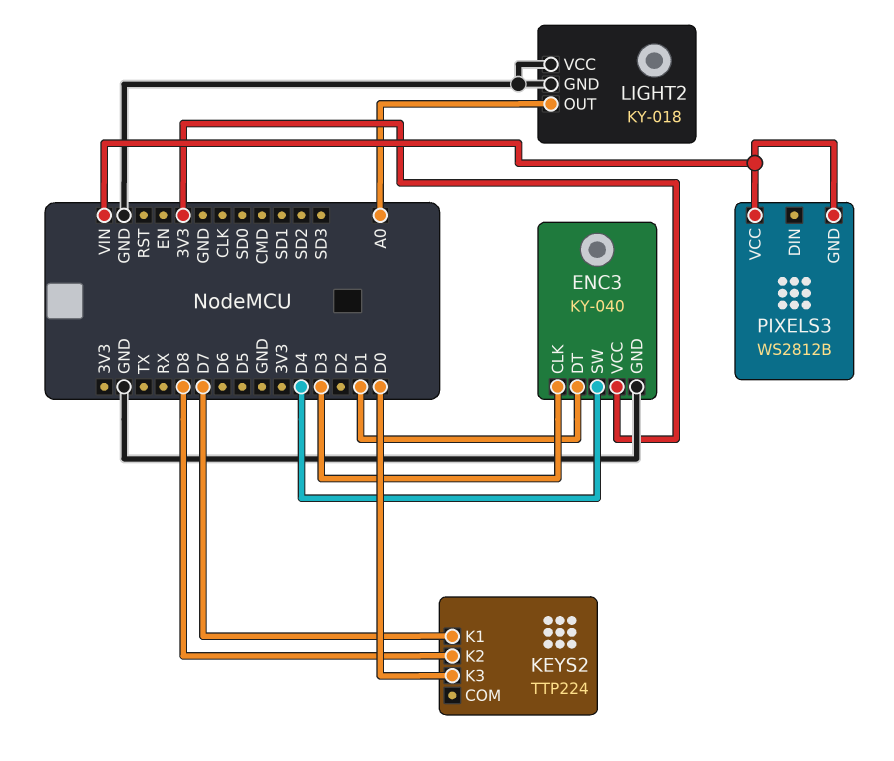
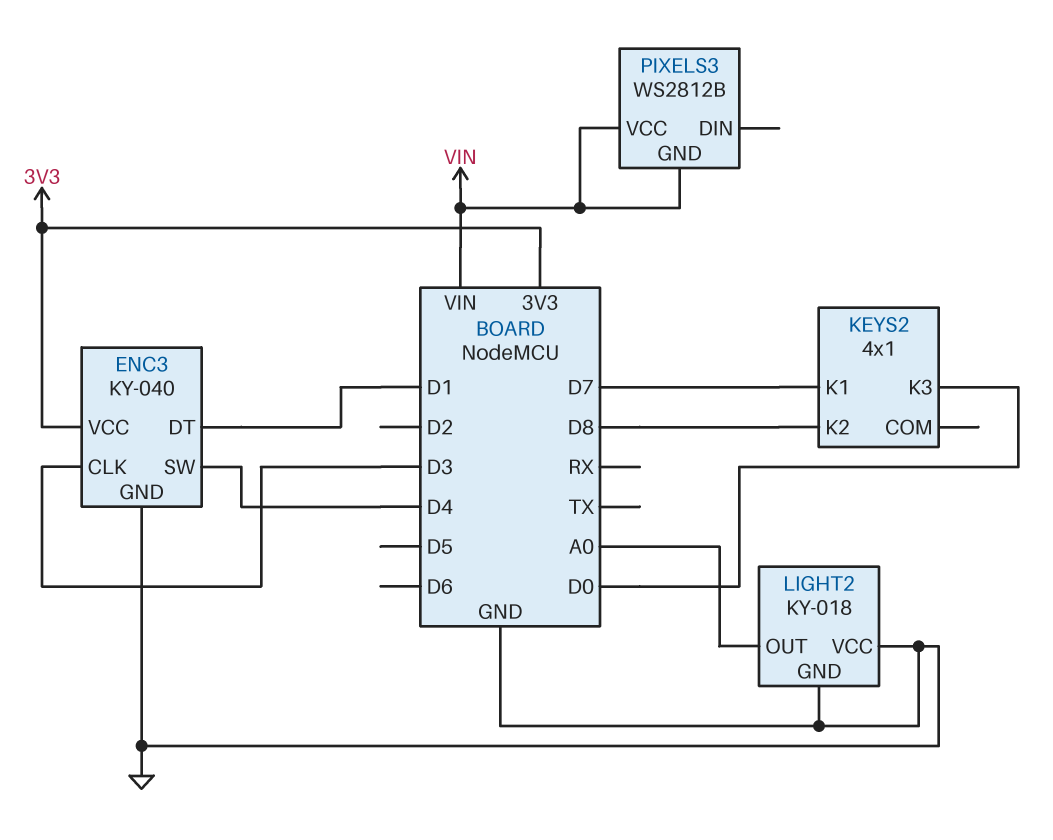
KEYS2: TTP224 -> 4x1

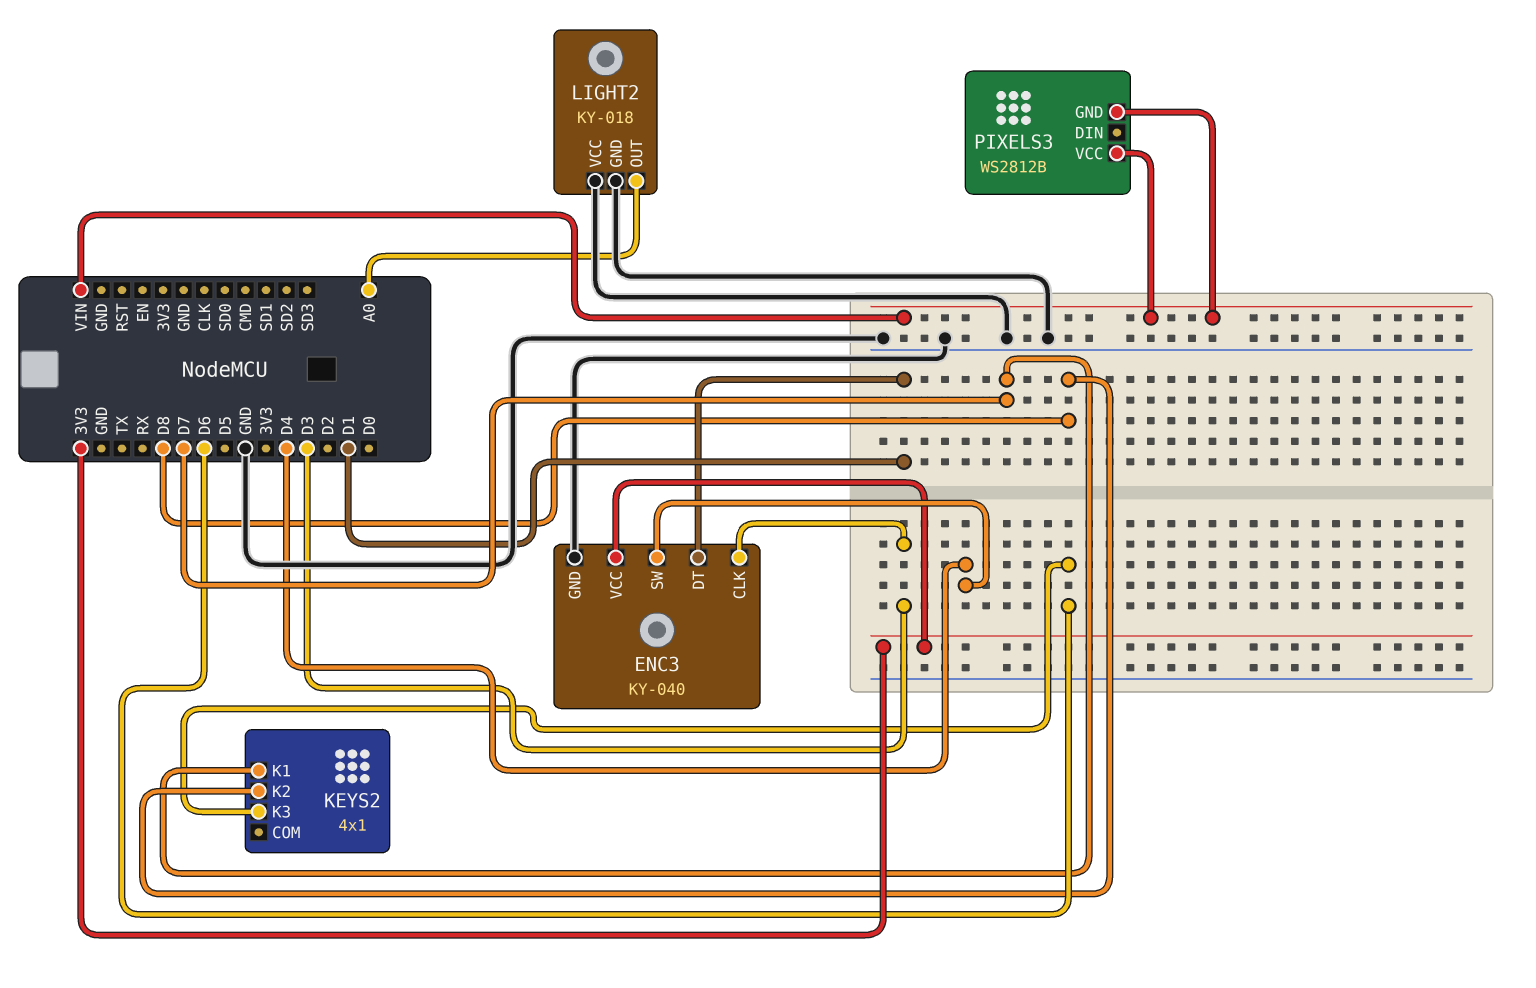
KEYS2 pin K3: D0 -> D6

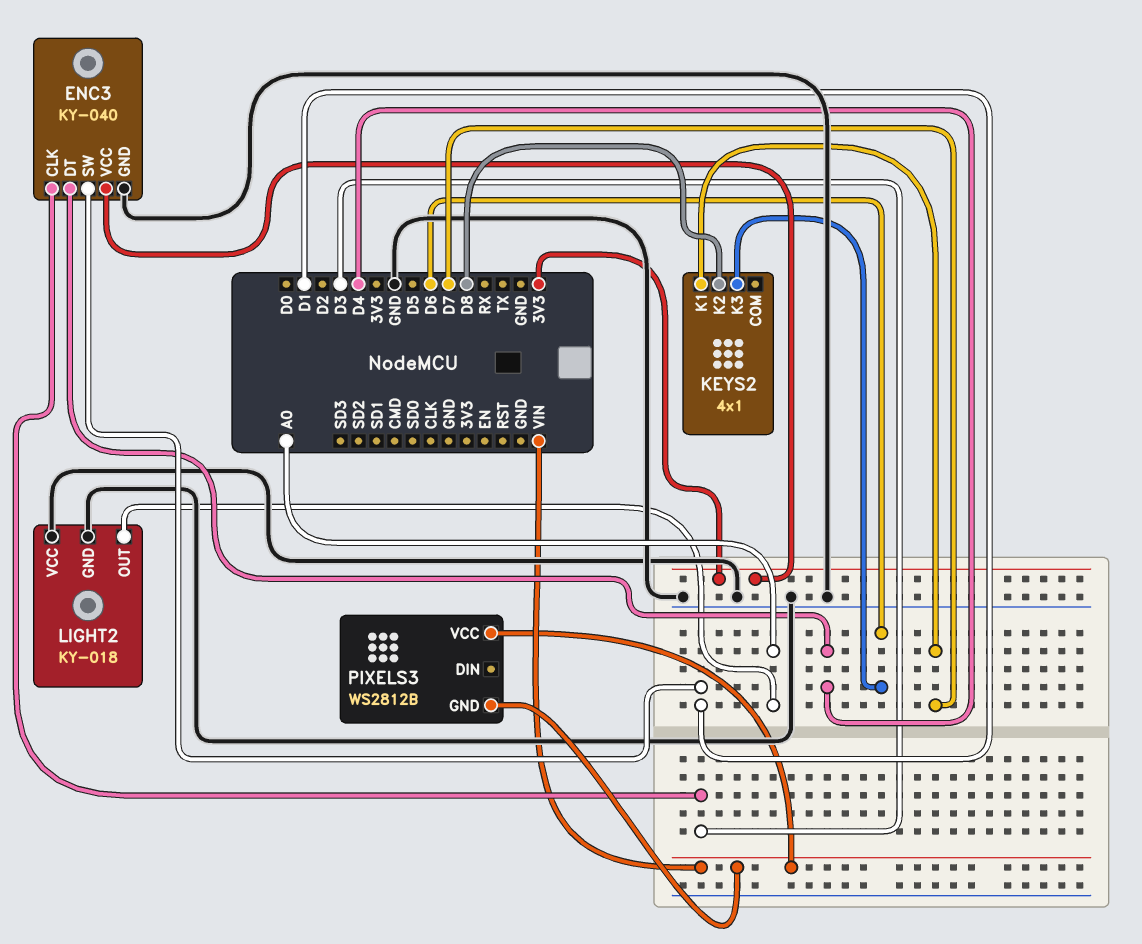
ENC3 pin DT: D1 -> D4
ENC3 pin SW: D4 -> D1

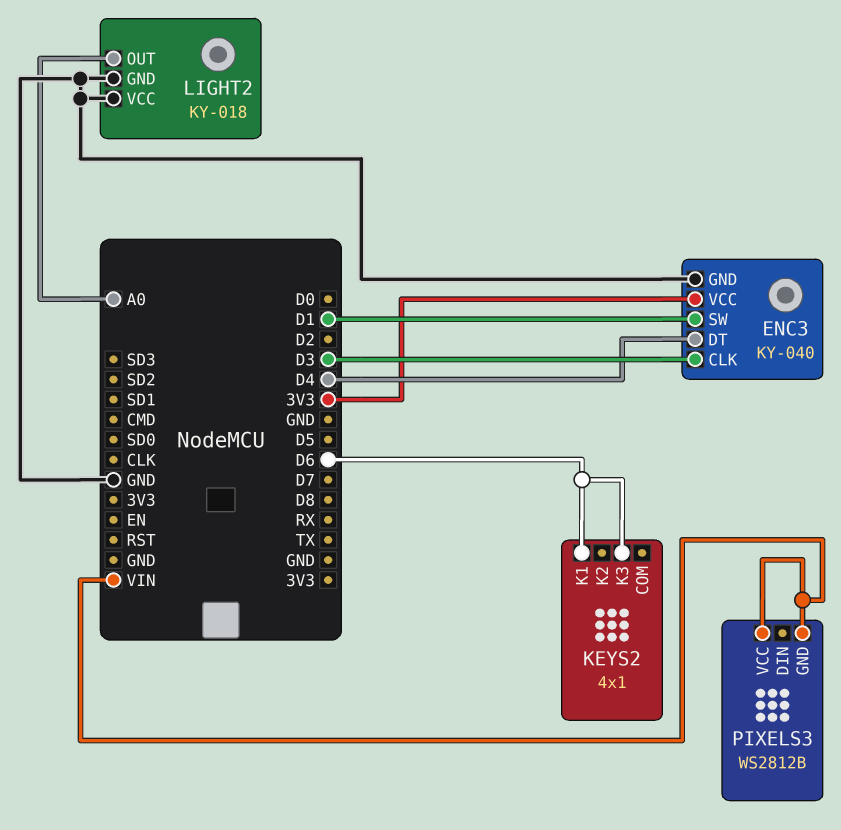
KEYS2 pin K1: D7 -> D6
KEYS2 pin K2: D8 -> none

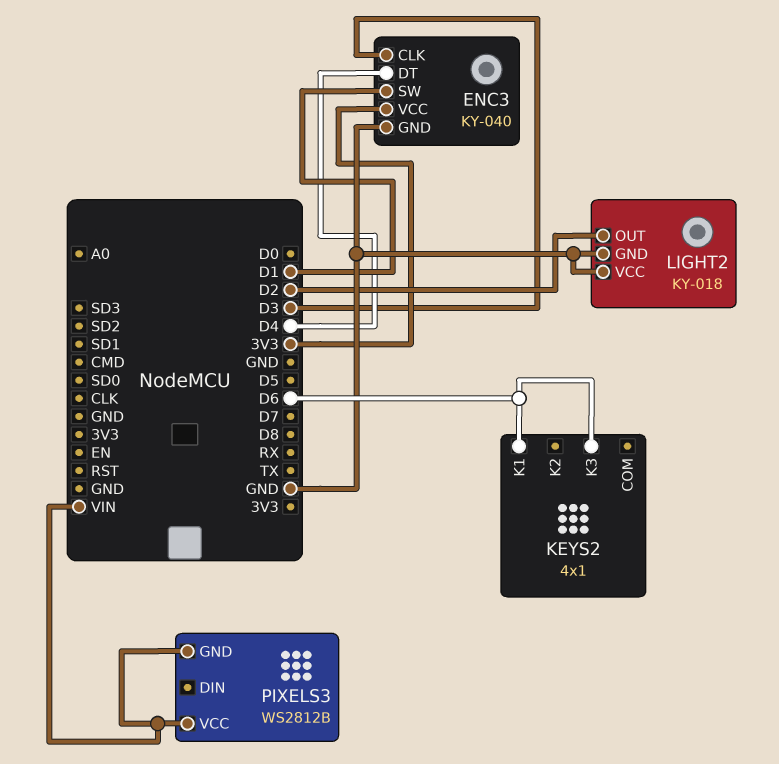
LIGHT2 pin OUT: A0 -> D2

